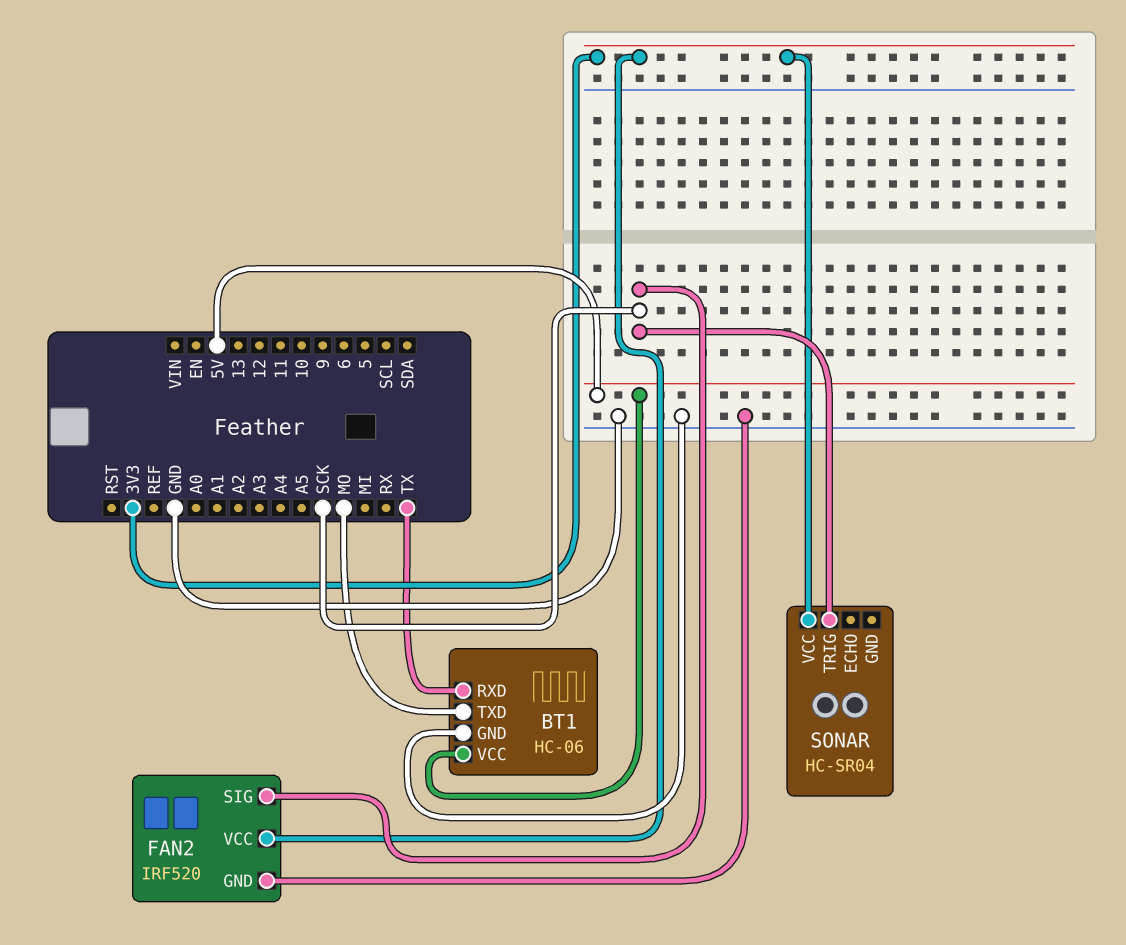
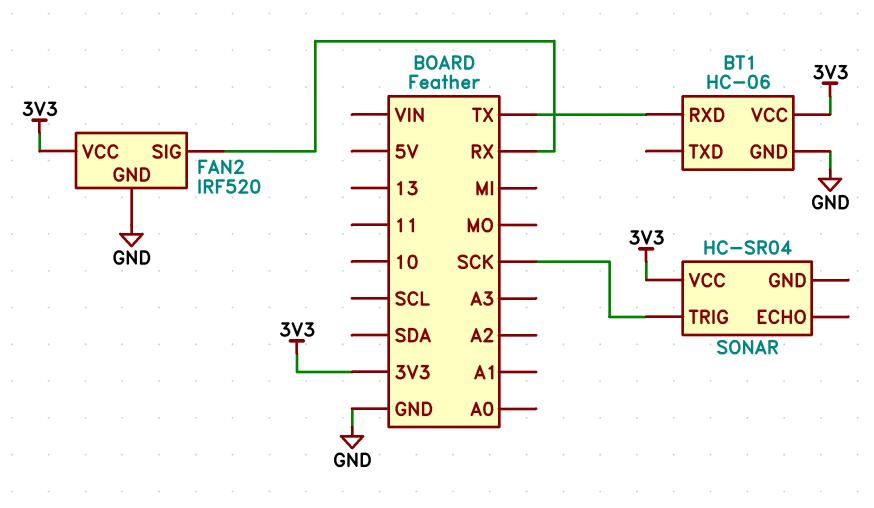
BT1 pin TXD: MO -> none
BT1 pin VCC: 5V -> 3V3
FAN2 pin SIG: SCK -> RX

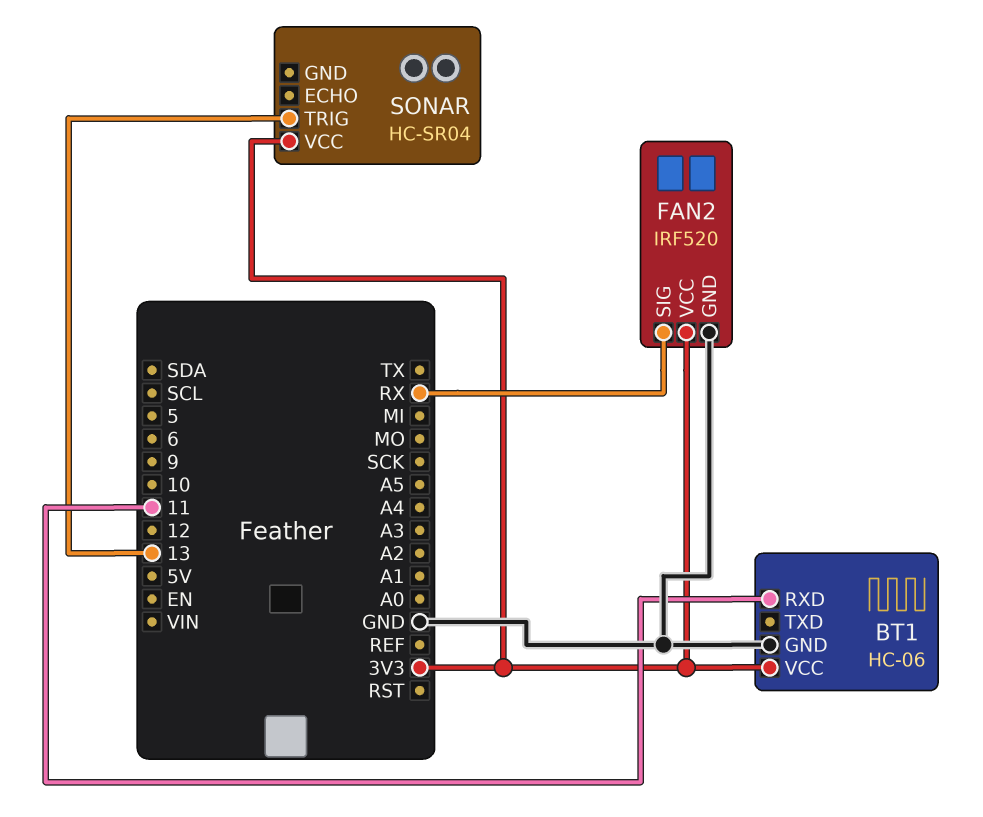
BT1 pin RXD: TX -> 11
SONAR pin TRIG: SCK -> 13

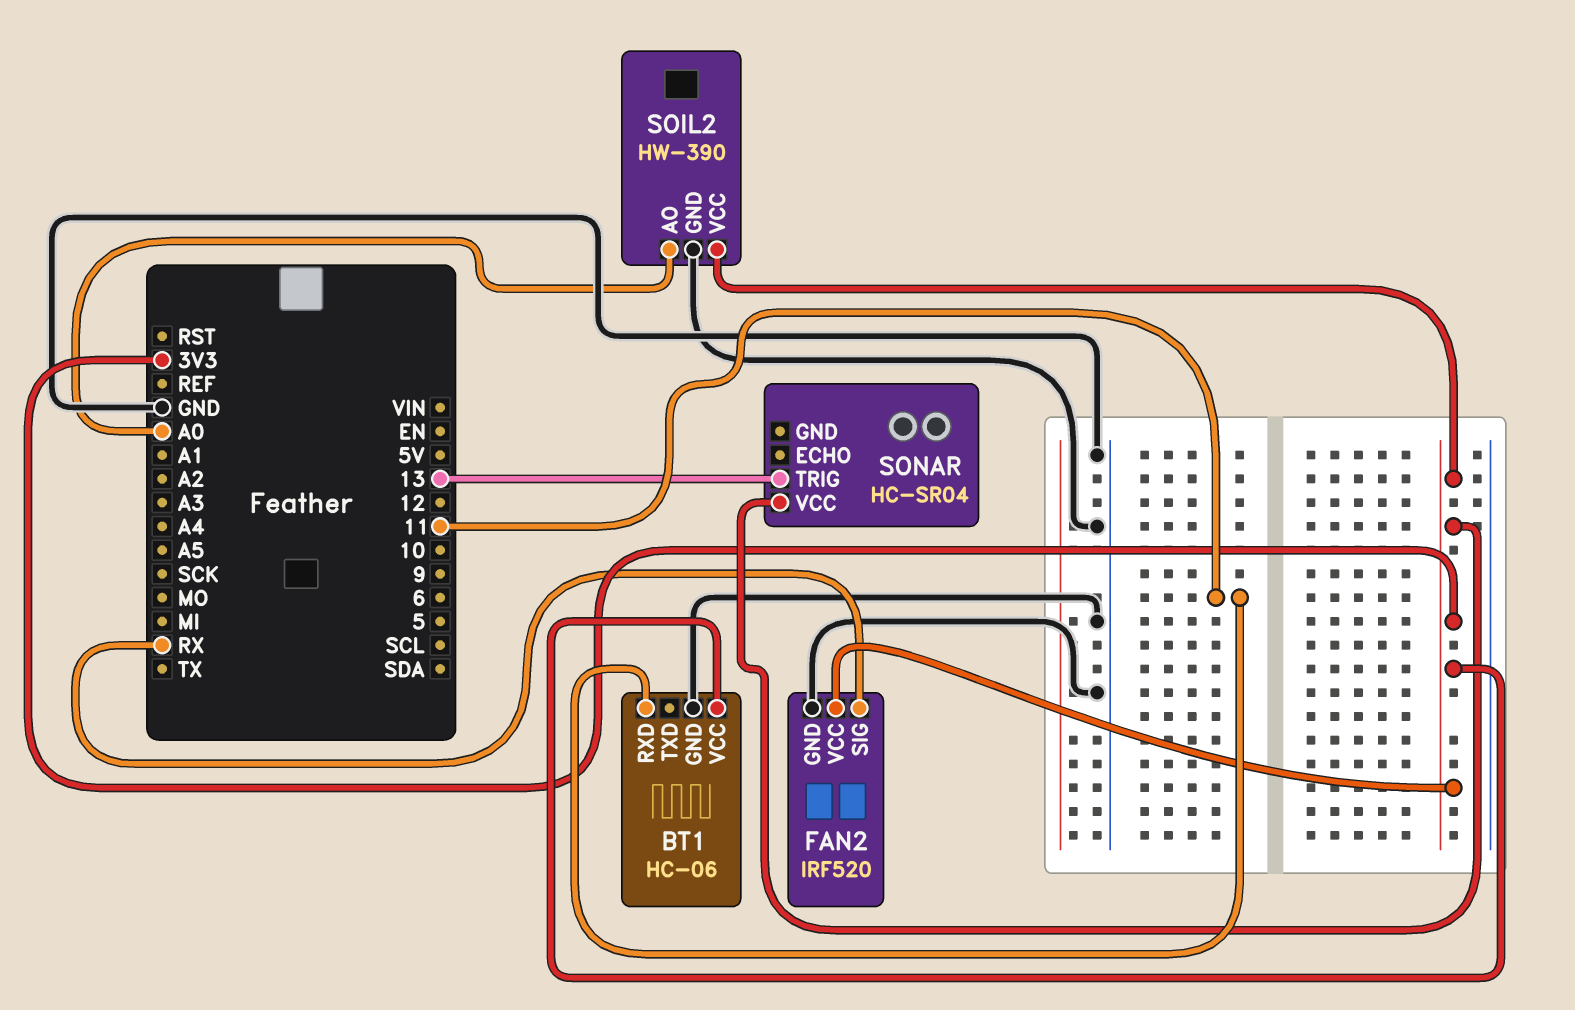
SOIL2: none -> HW-390
SOIL2 pin AO: none -> A0
SOIL2 pin GND: none -> GND
SOIL2 pin VCC: none -> 3V3

